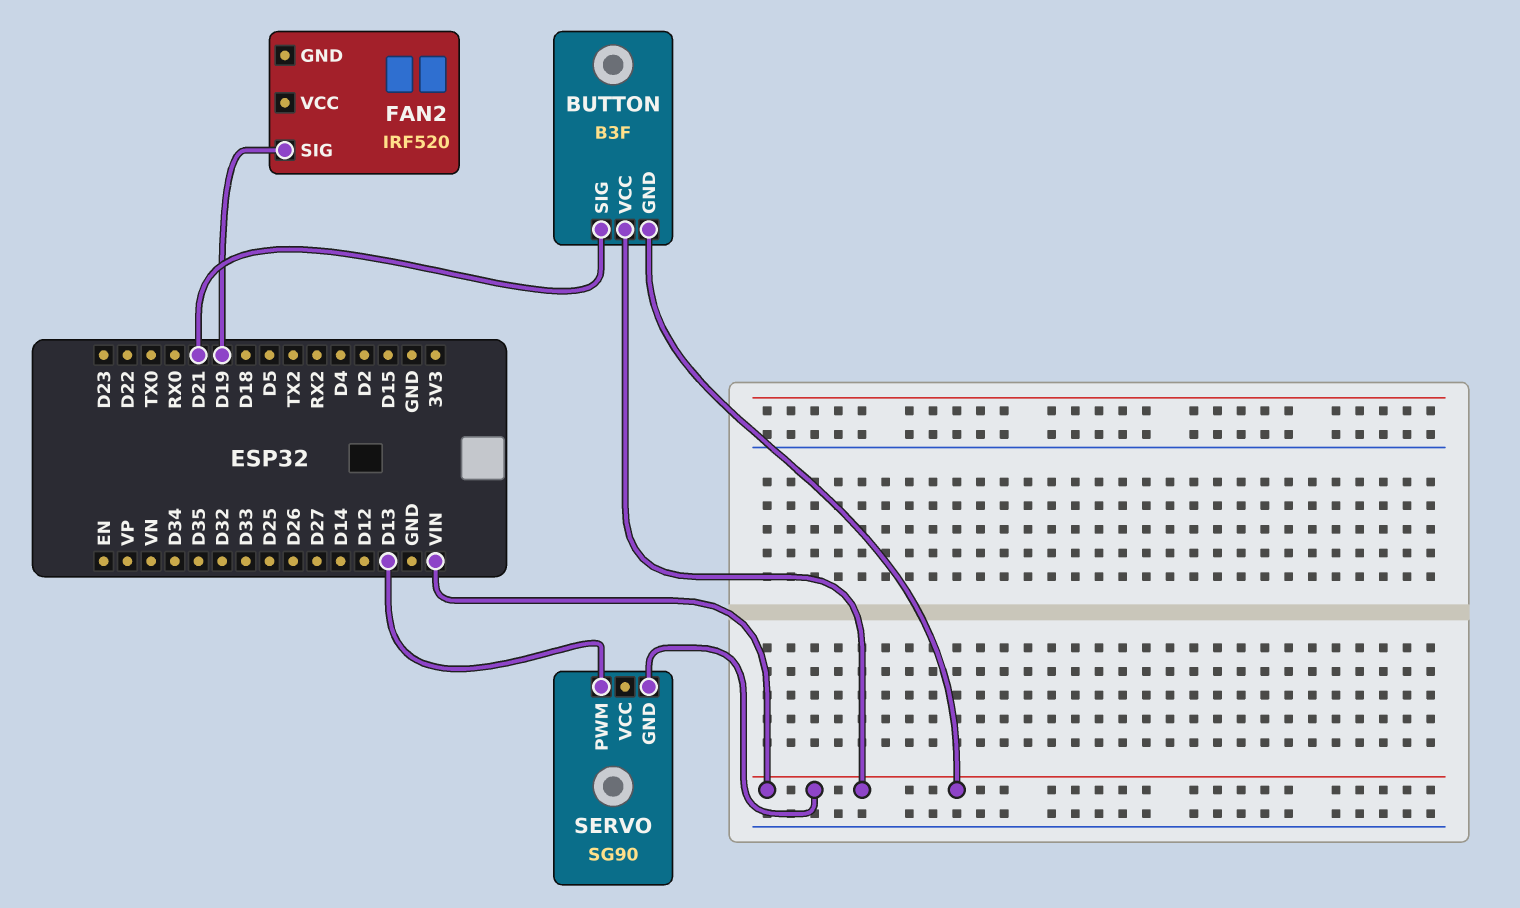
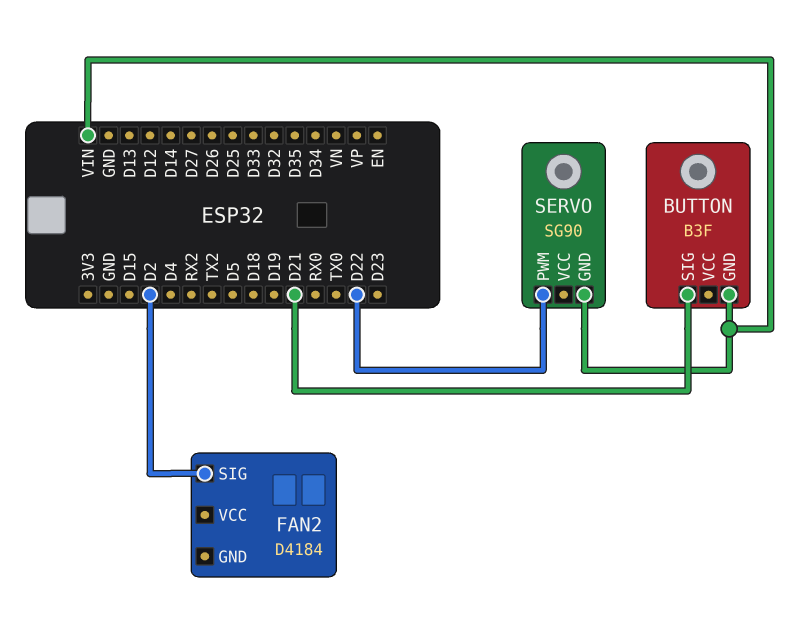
BUTTON pin VCC: VIN -> none
FAN2: IRF520 -> D4184
FAN2 pin SIG: D19 -> D2
SERVO pin PWM: D13 -> D22

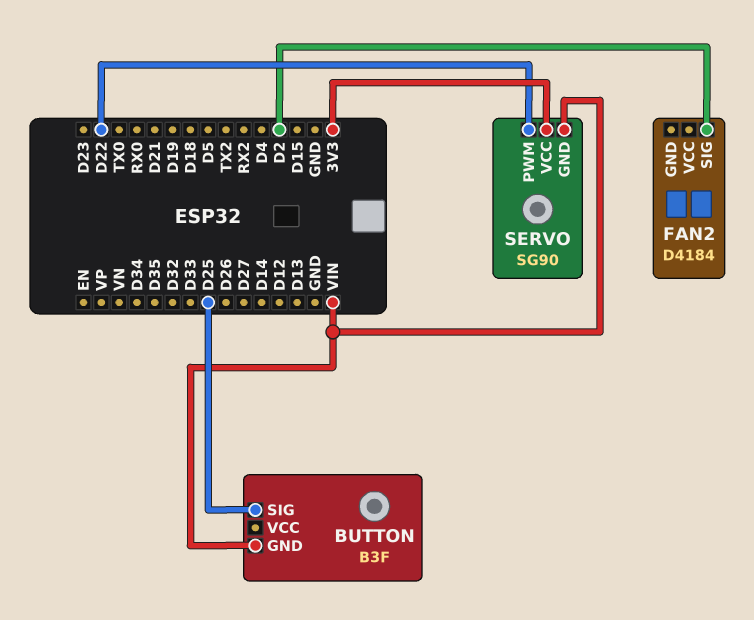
BUTTON pin SIG: D21 -> D25
SERVO pin VCC: none -> 3V3

